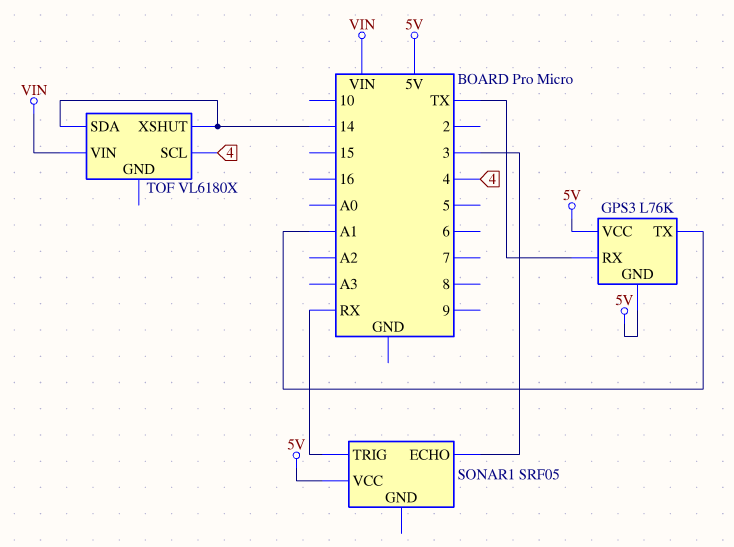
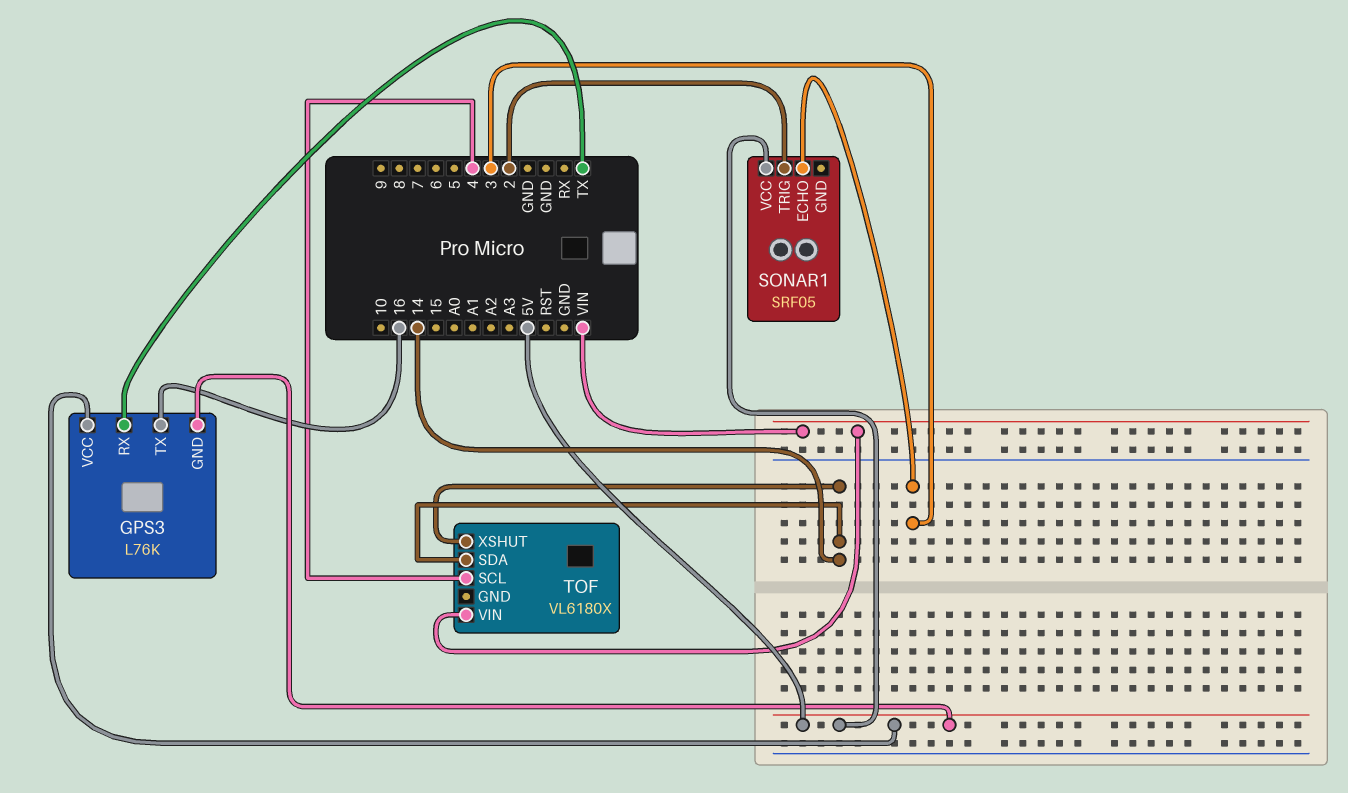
GPS3 pin TX: A1 -> 16
SONAR1 pin TRIG: RX -> 2

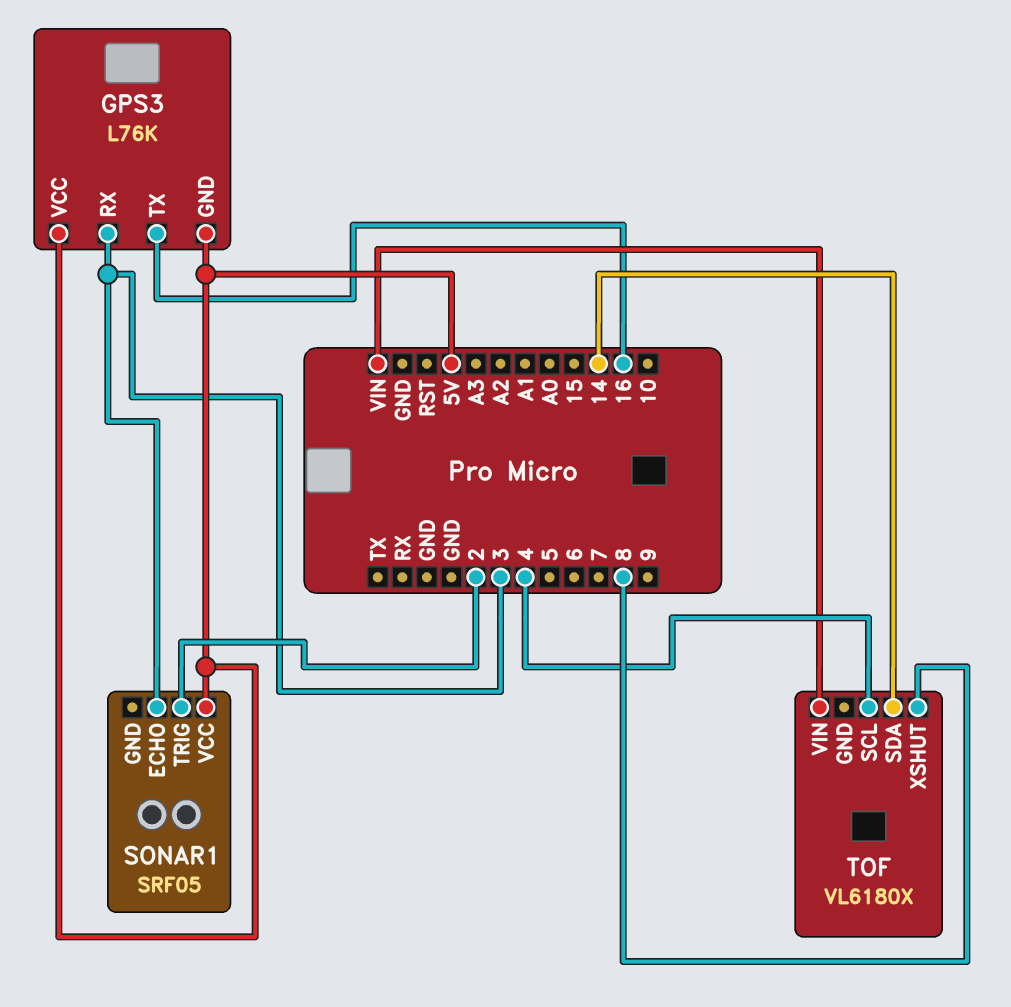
GPS3 pin RX: TX -> 3
TOF pin XSHUT: 14 -> 8

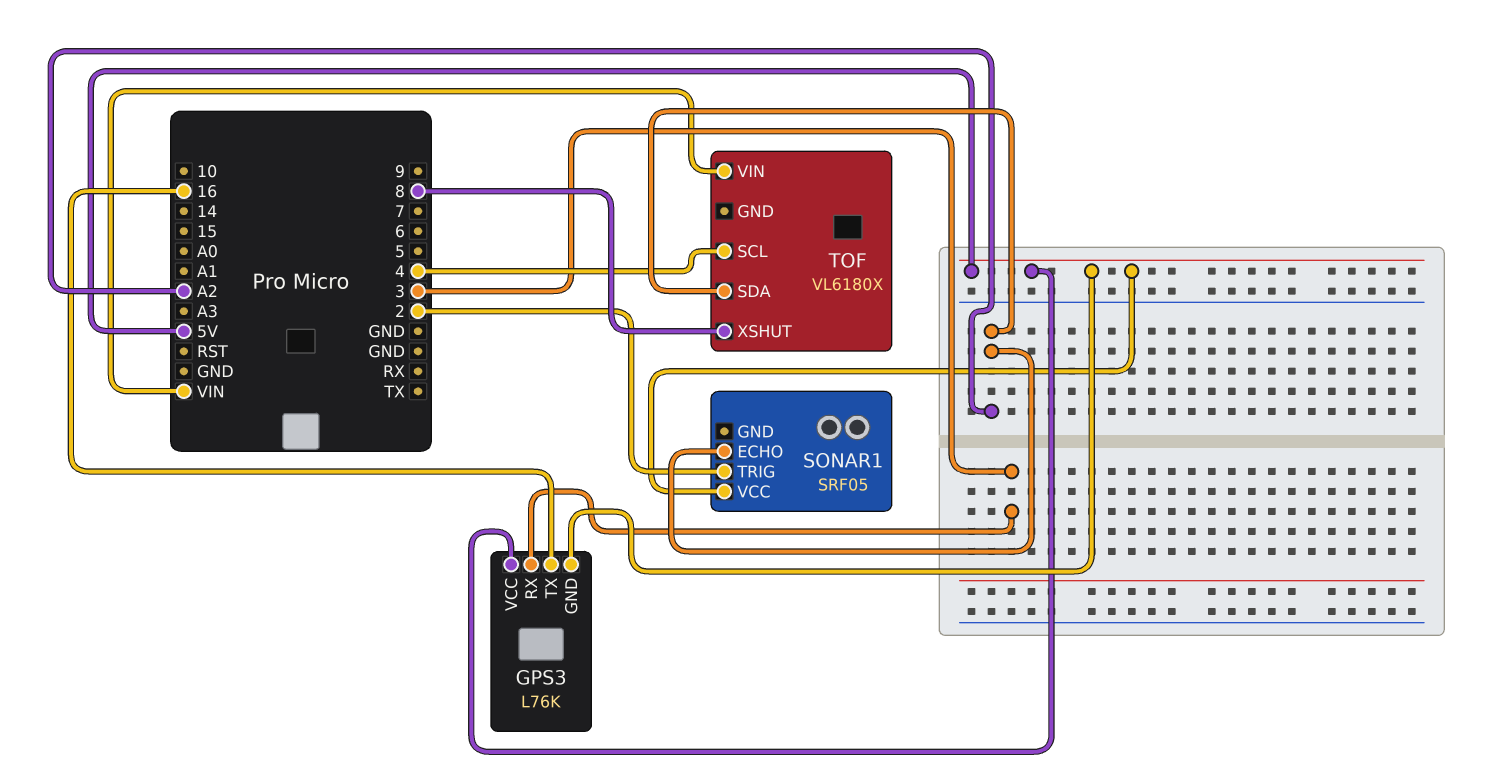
SONAR1 pin ECHO: 3 -> A2
TOF pin SDA: 14 -> A2

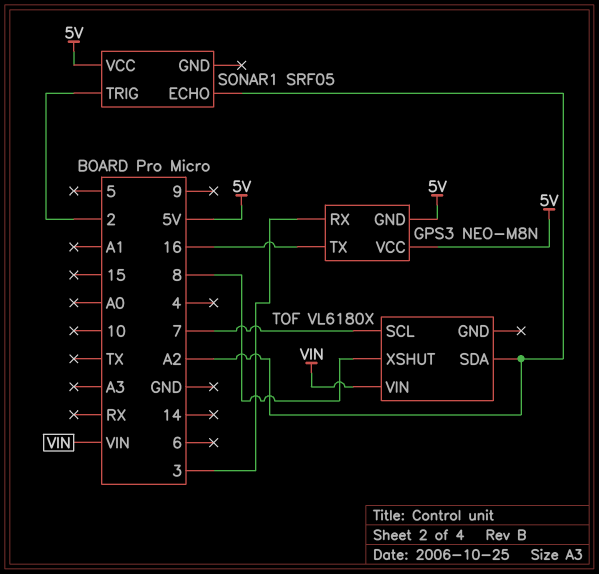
GPS3: L76K -> NEO-M8N
TOF pin SCL: 4 -> 7

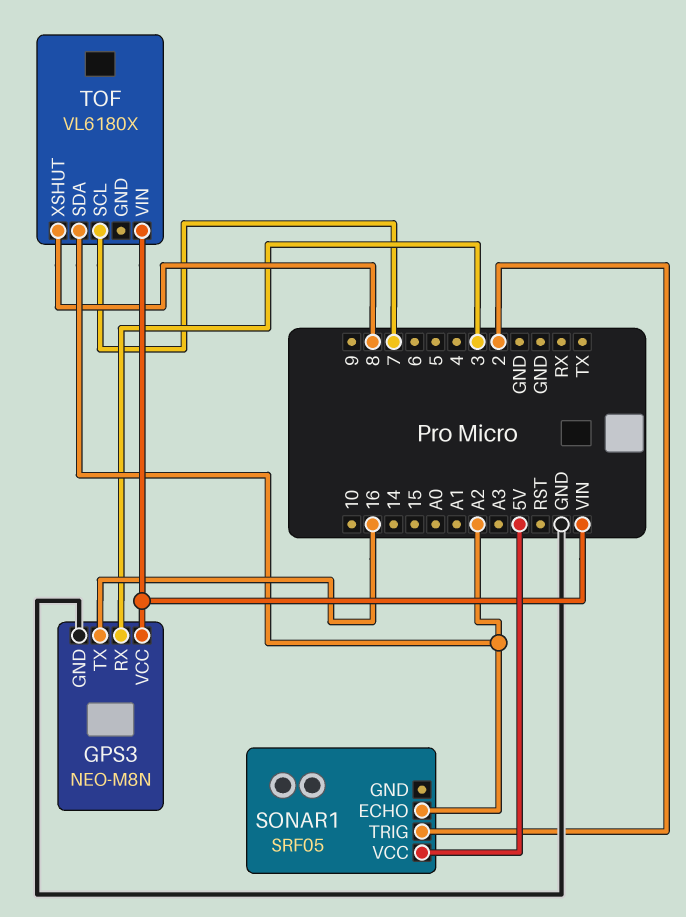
GPS3 pin GND: 5V -> GND
GPS3 pin VCC: 5V -> VIN

